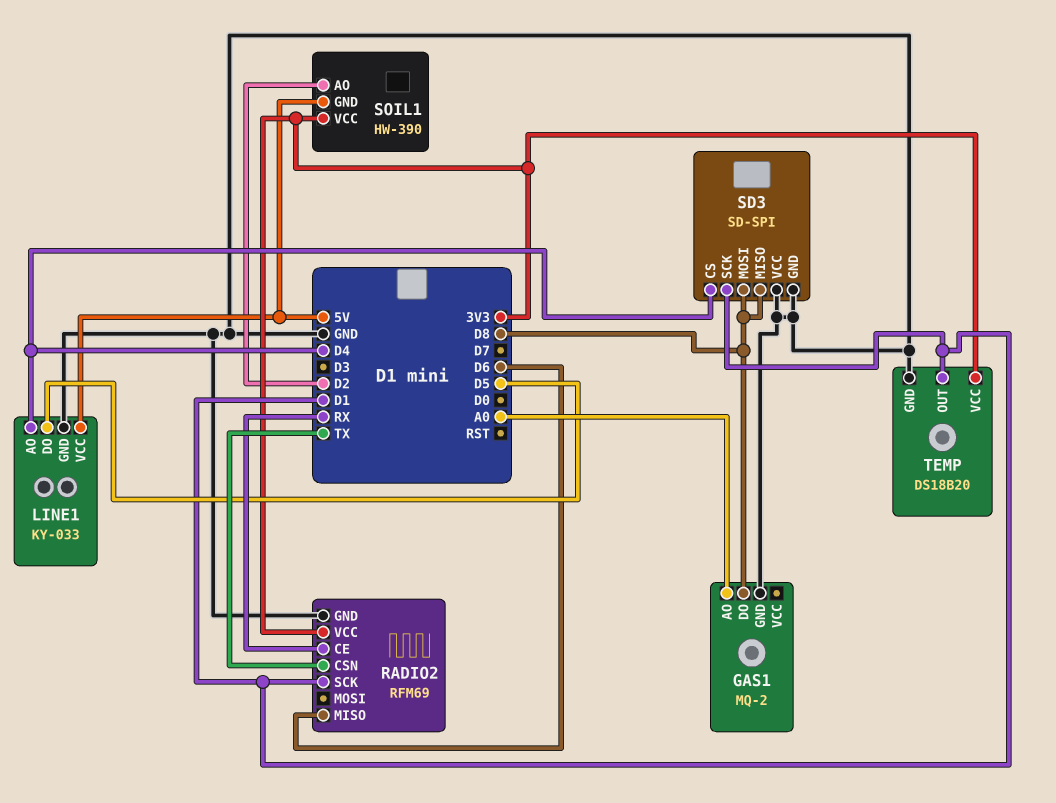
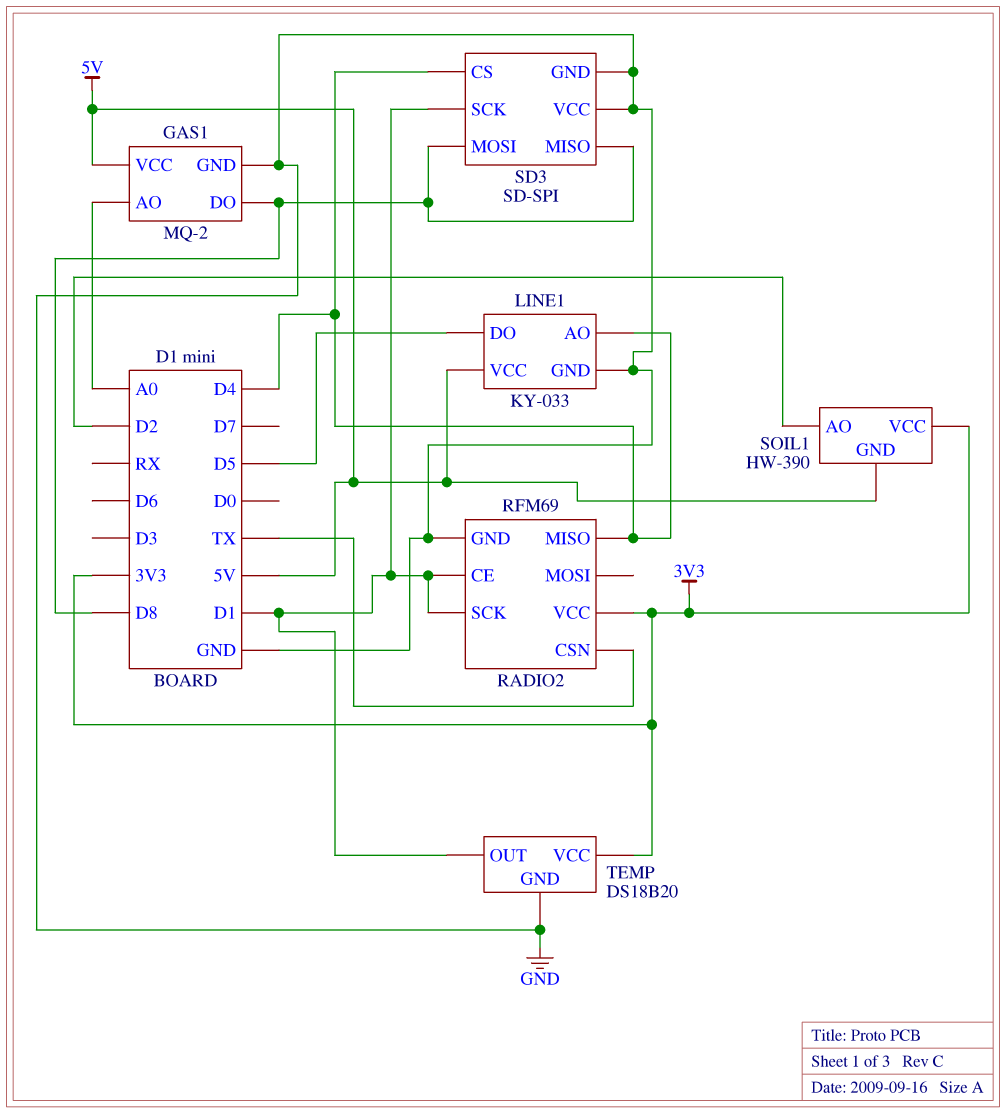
GAS1 pin VCC: none -> 5V
RADIO2 pin CE: RX -> D1
RADIO2 pin MISO: D6 -> D4

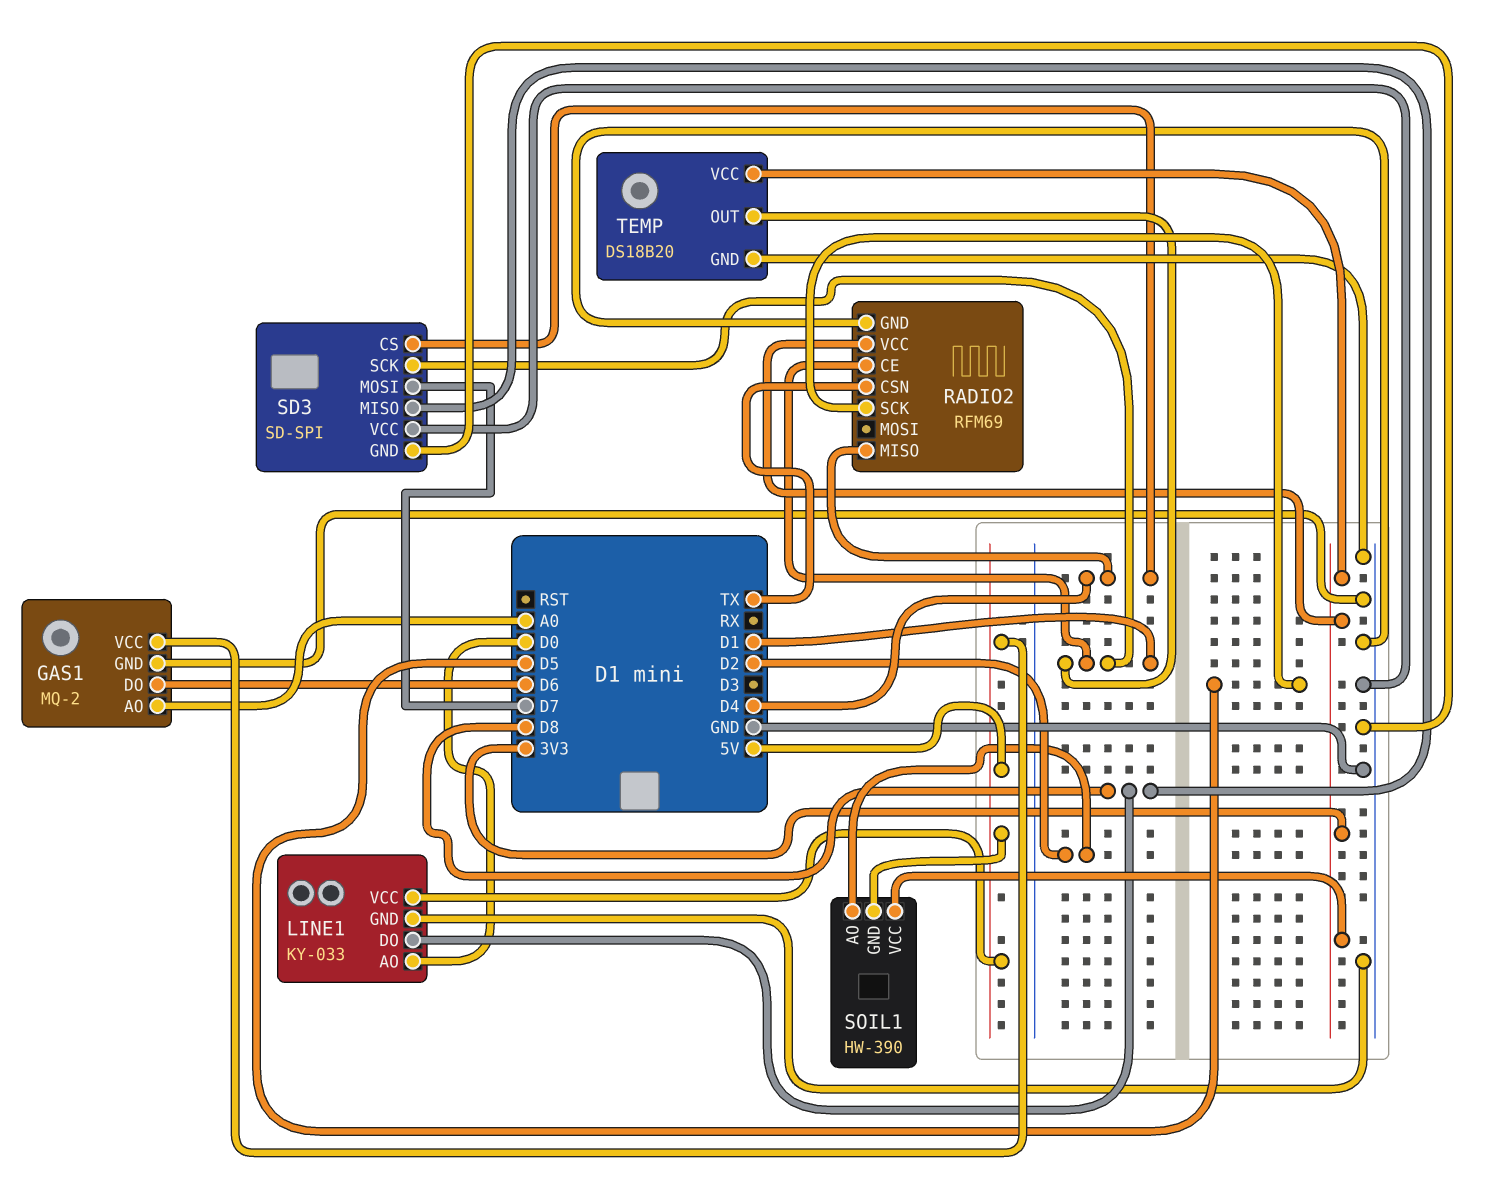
GAS1 pin DO: D8 -> D6
LINE1 pin AO: D4 -> D0
LINE1 pin DO: D5 -> D8
RADIO2 pin SCK: D1 -> D5
SD3 pin MOSI: D8 -> D7

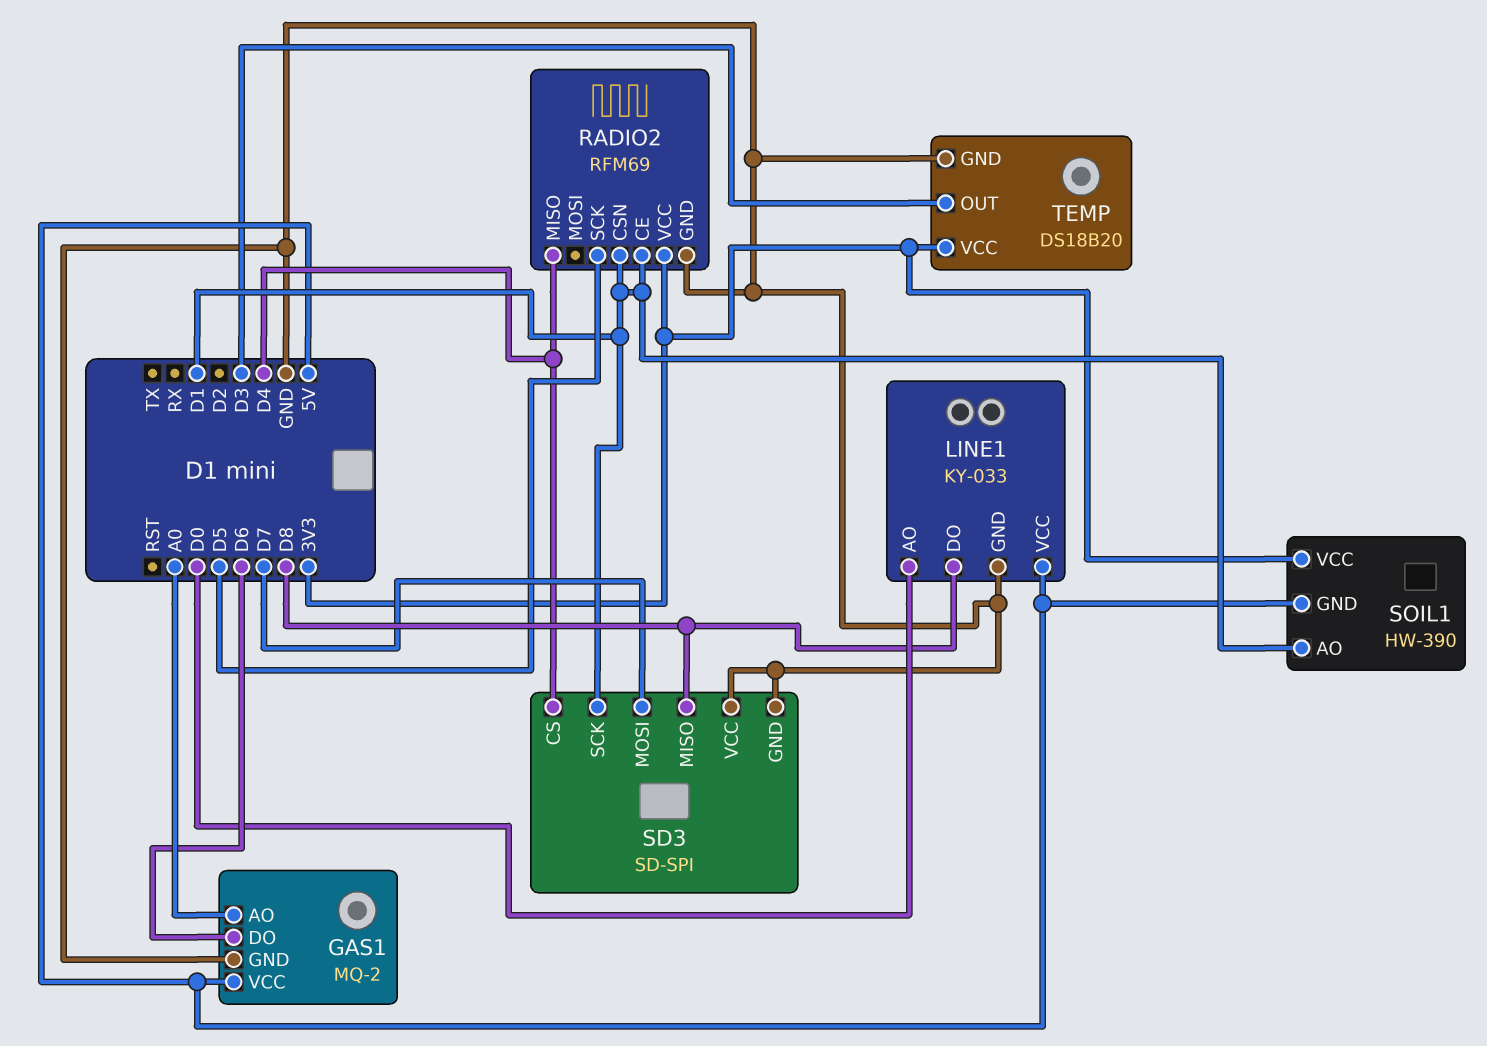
RADIO2 pin CSN: TX -> D1
SOIL1 pin AO: D2 -> D1
TEMP pin OUT: D1 -> D3

